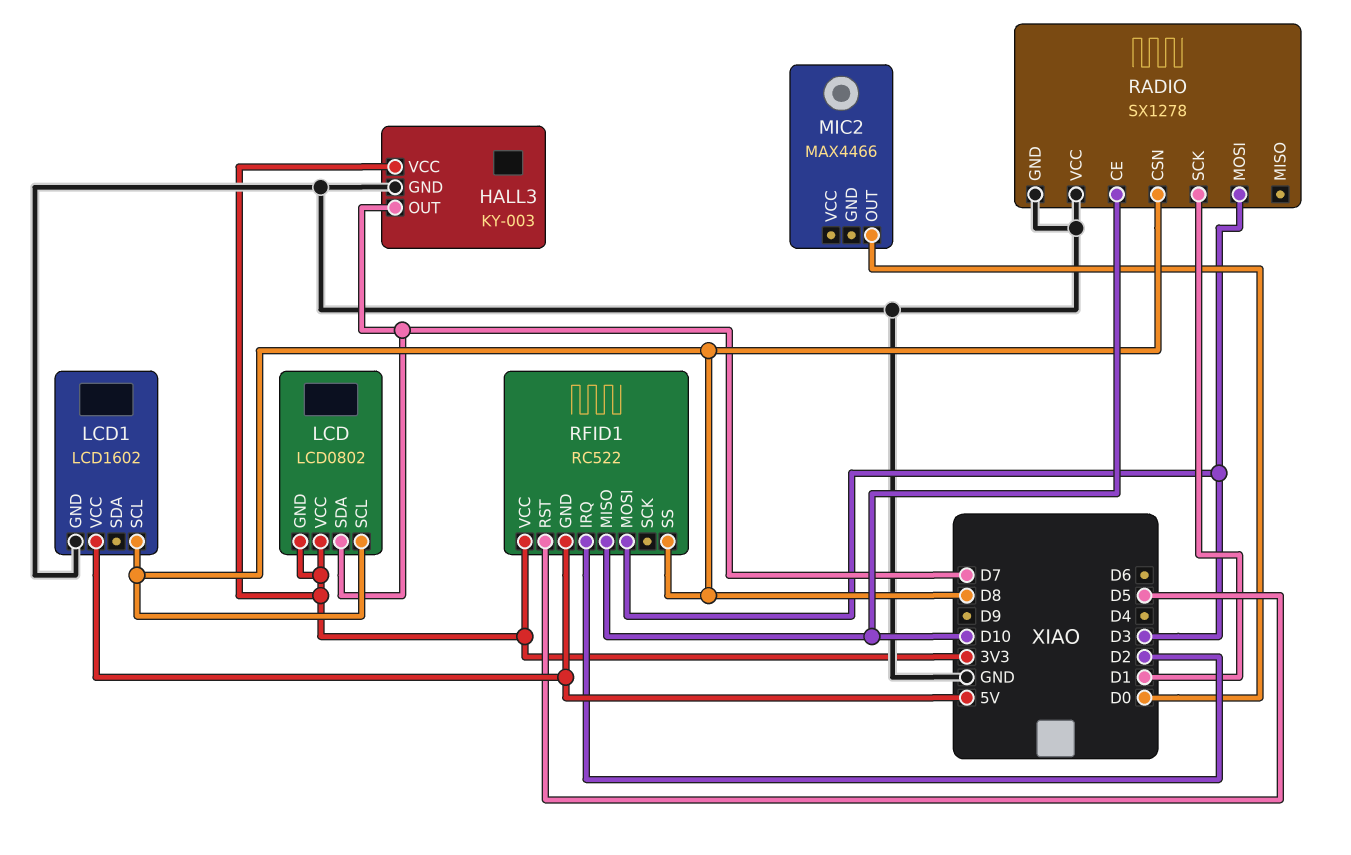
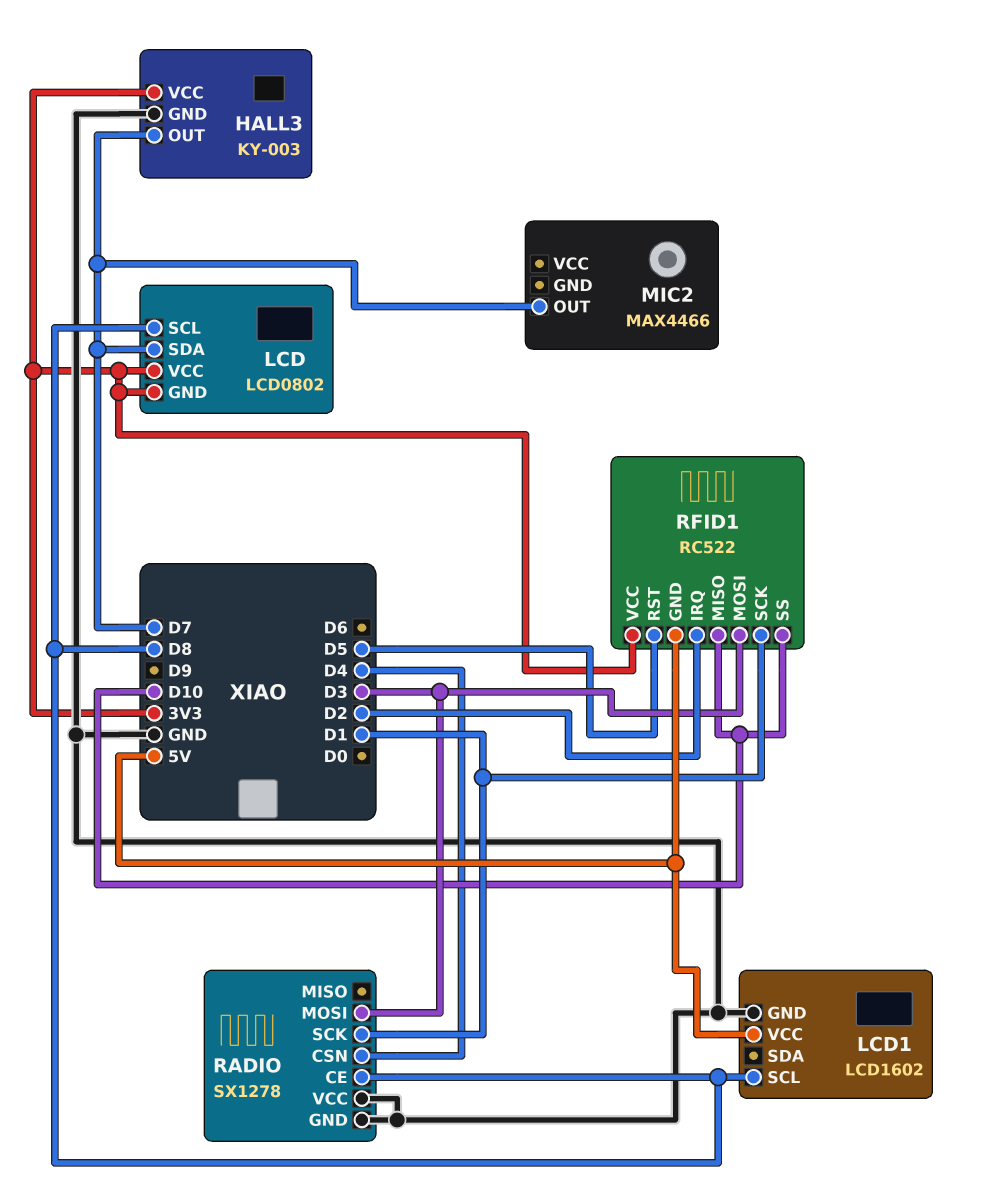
MIC2 pin OUT: D0 -> D7
RADIO pin CE: D10 -> D8
RADIO pin CSN: D8 -> D4
RFID1 pin SCK: none -> D1
RFID1 pin SS: D8 -> D10

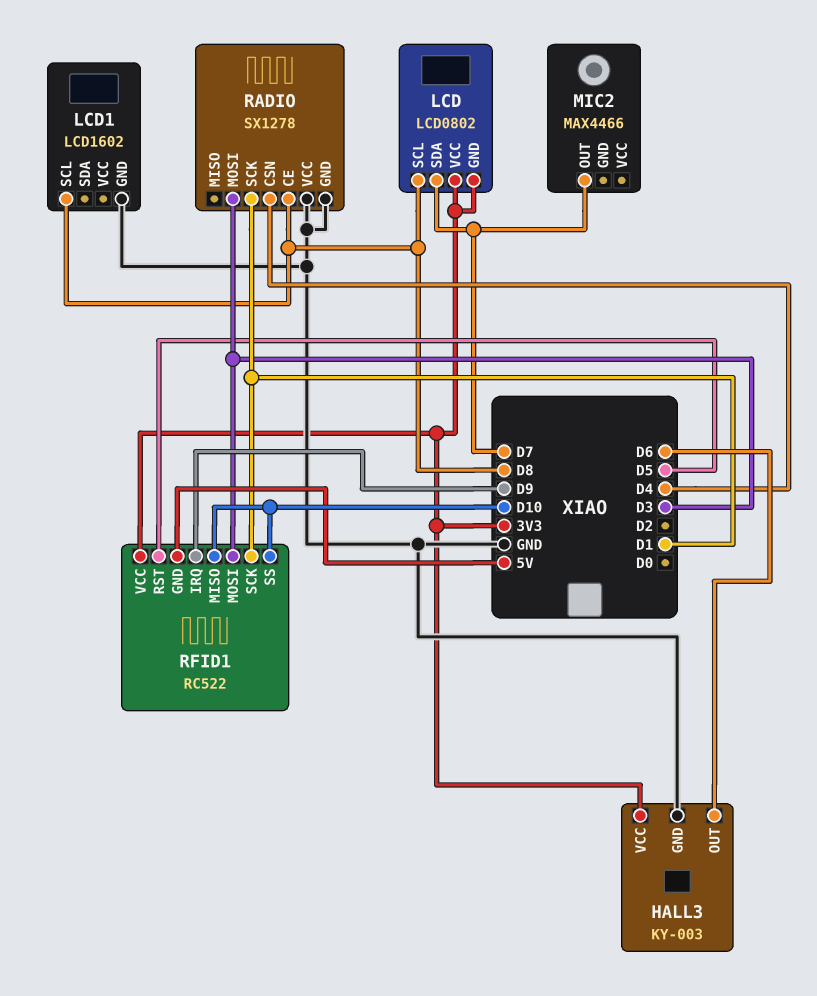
HALL3 pin OUT: D7 -> D6
LCD1 pin VCC: 5V -> none
RFID1 pin IRQ: D2 -> D9

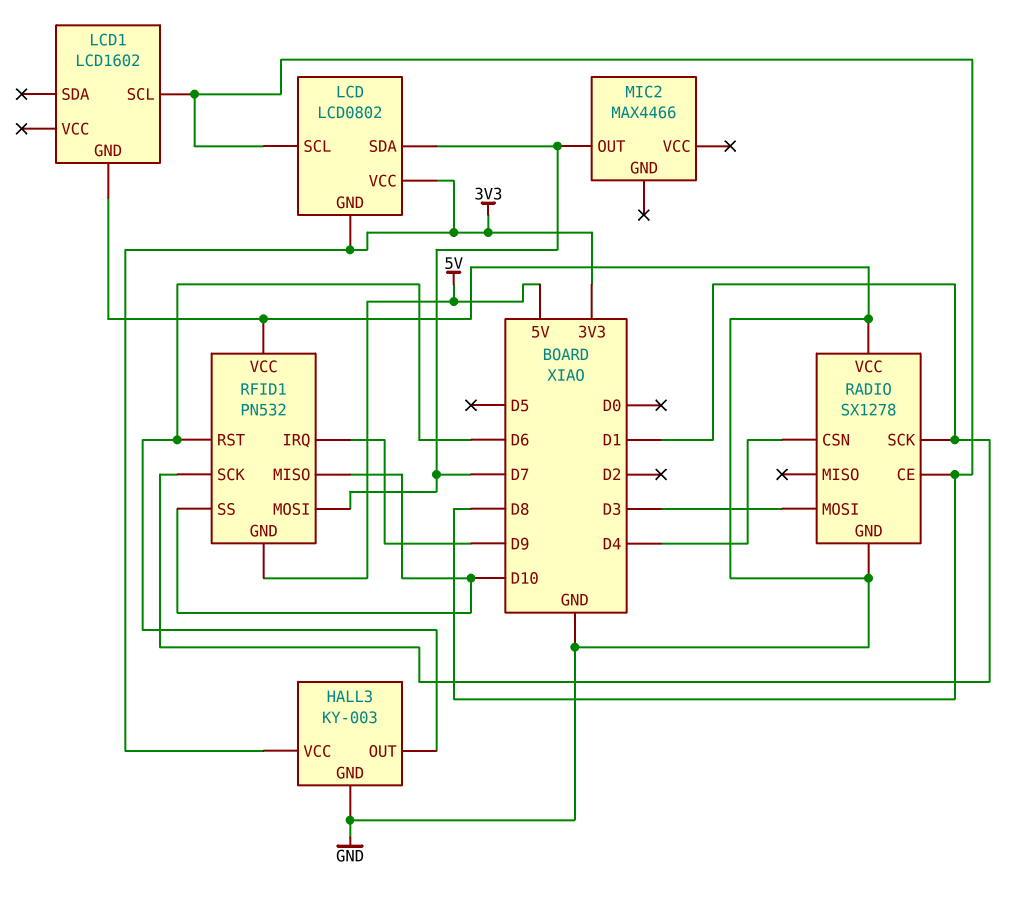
RFID1: RC522 -> PN532
RFID1 pin MOSI: D3 -> D7
RFID1 pin RST: D5 -> D6
RFID1 pin VCC: 3V3 -> GND

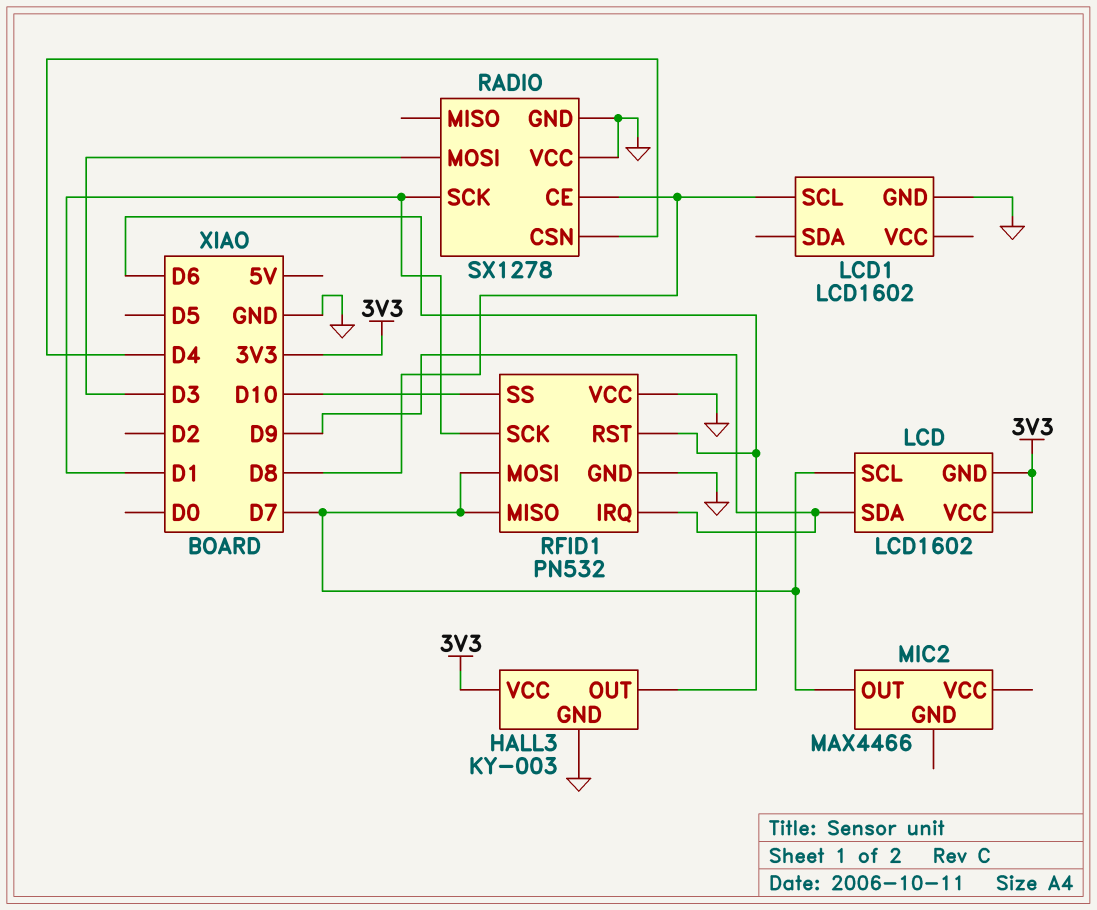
LCD: LCD0802 -> LCD1602
LCD pin SCL: D8 -> D7
LCD pin SDA: D7 -> D9
RFID1 pin GND: 5V -> GND
RFID1 pin MISO: D10 -> D7

